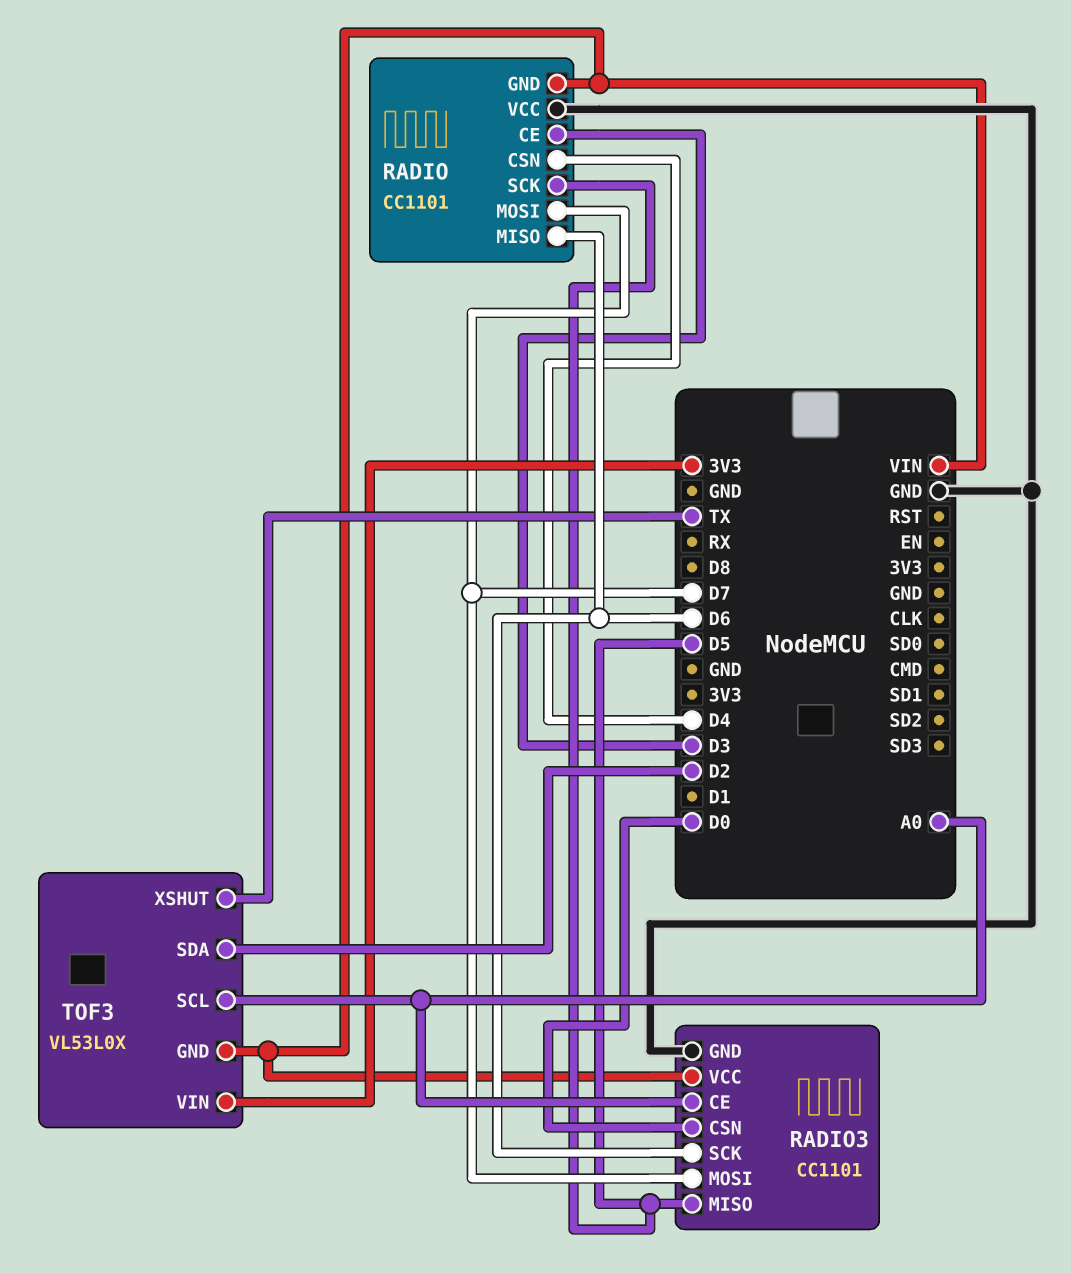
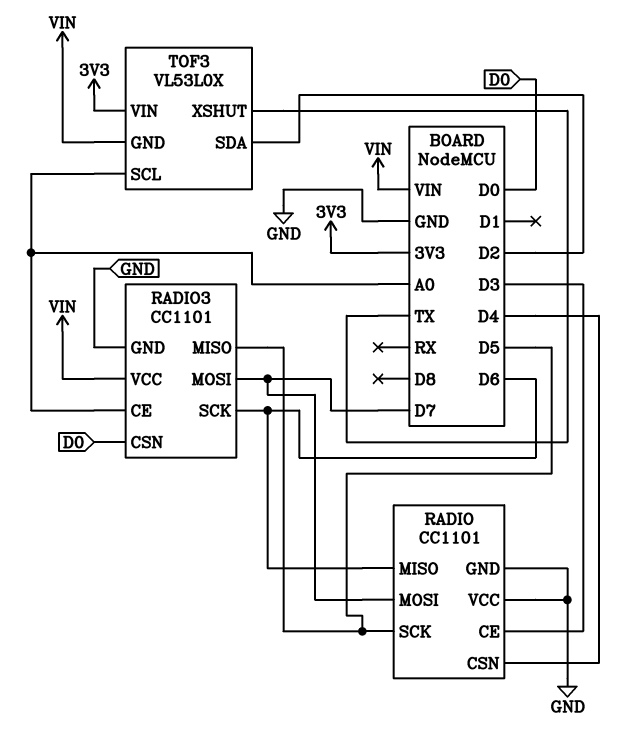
RADIO pin GND: VIN -> GND

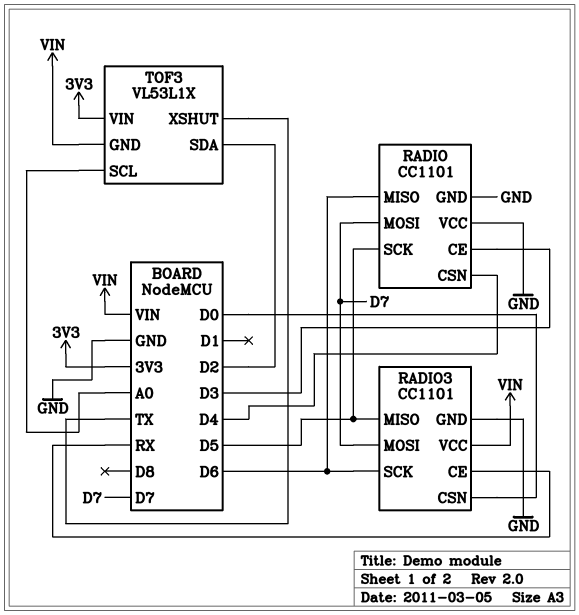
RADIO3 pin CE: A0 -> RX
TOF3: VL53L0X -> VL53L1X

